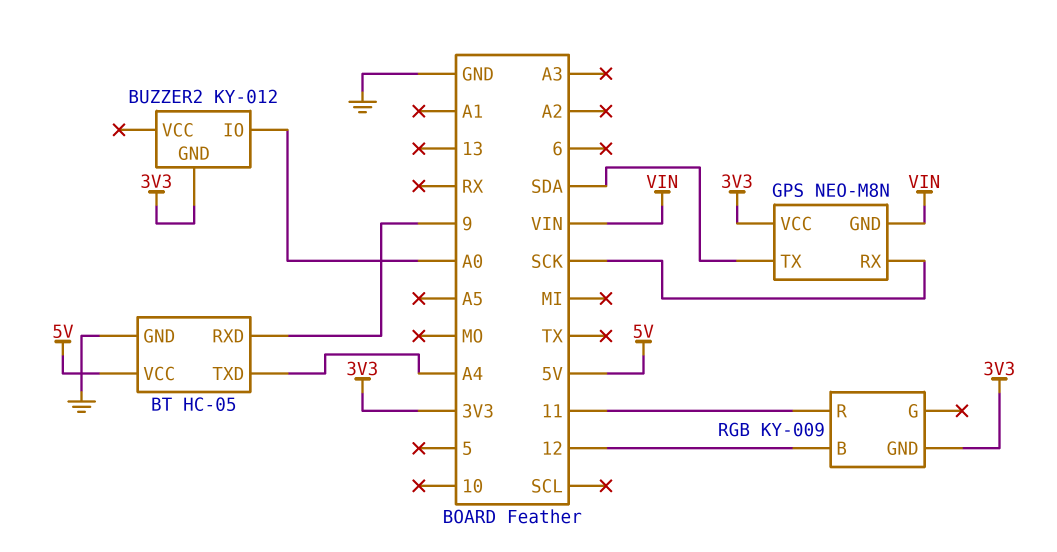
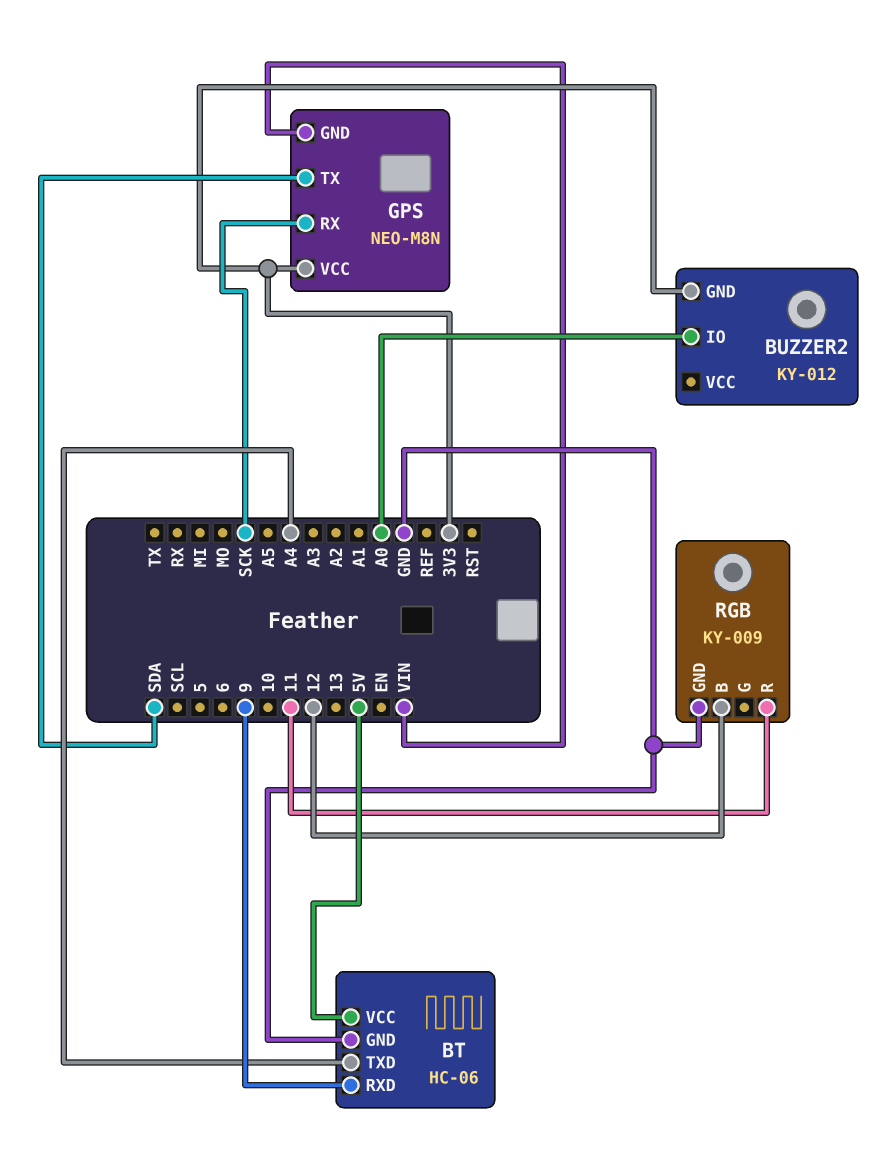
BT: HC-05 -> HC-06
RGB pin GND: 3V3 -> GND

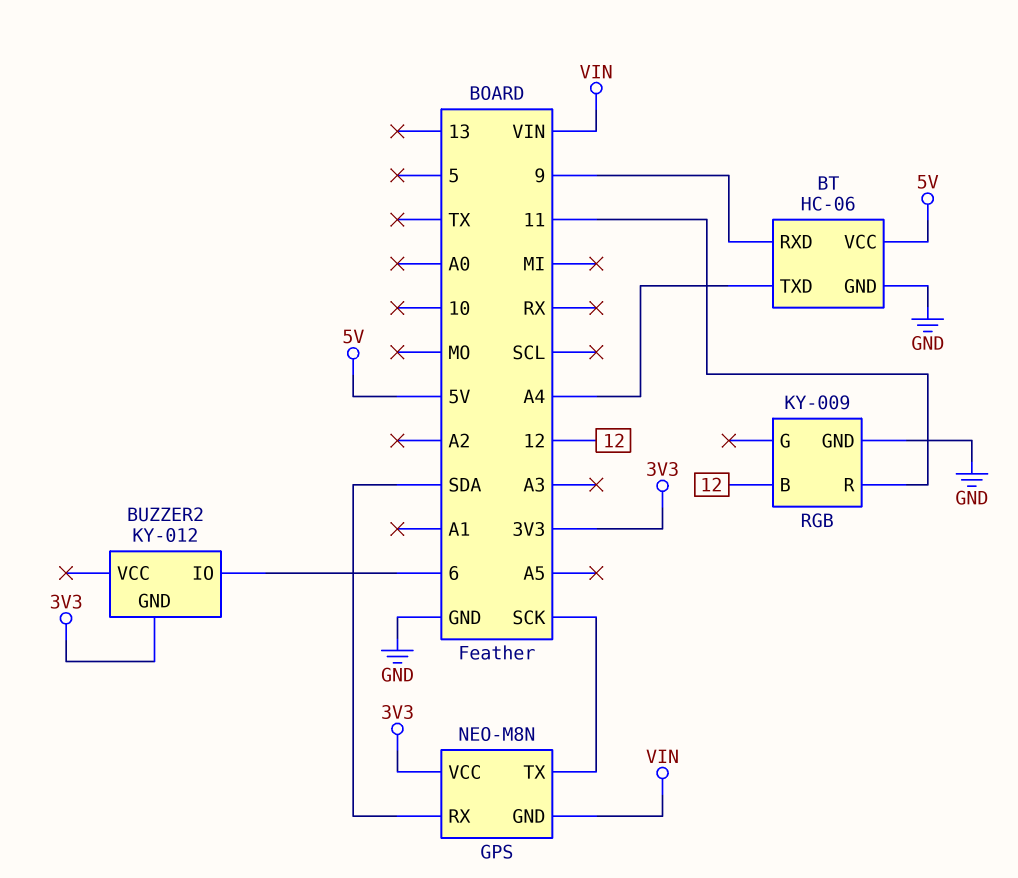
BUZZER2 pin IO: A0 -> 6
GPS pin RX: SCK -> SDA
GPS pin TX: SDA -> SCK

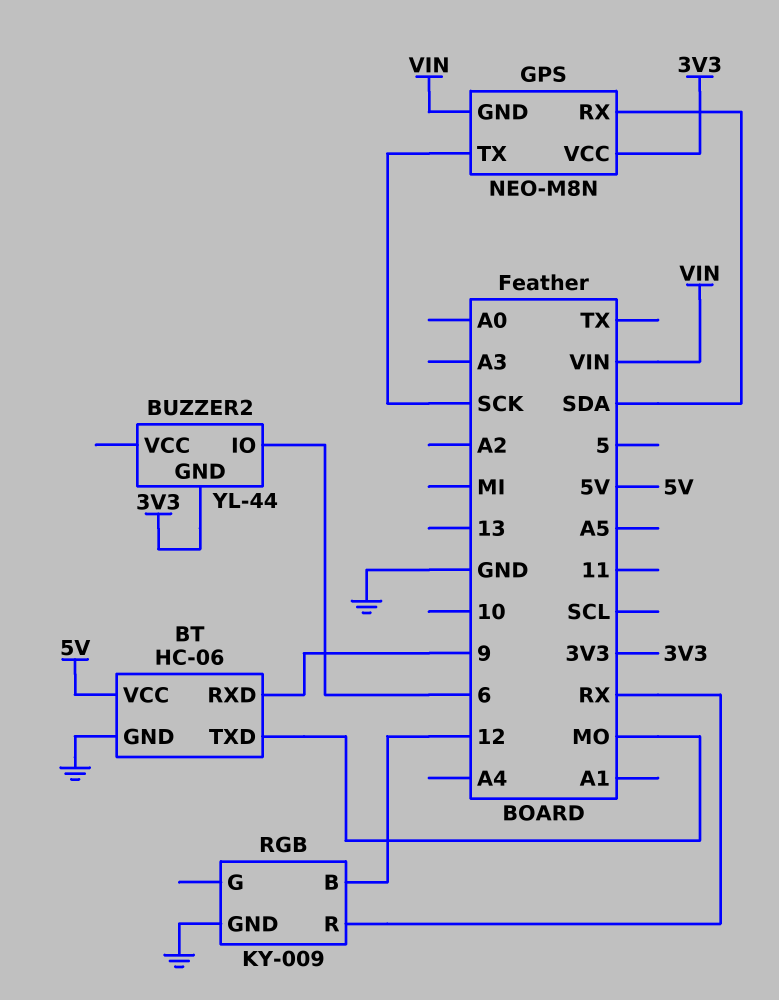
BT pin TXD: A4 -> MO
BUZZER2: KY-012 -> YL-44
RGB pin R: 11 -> RX

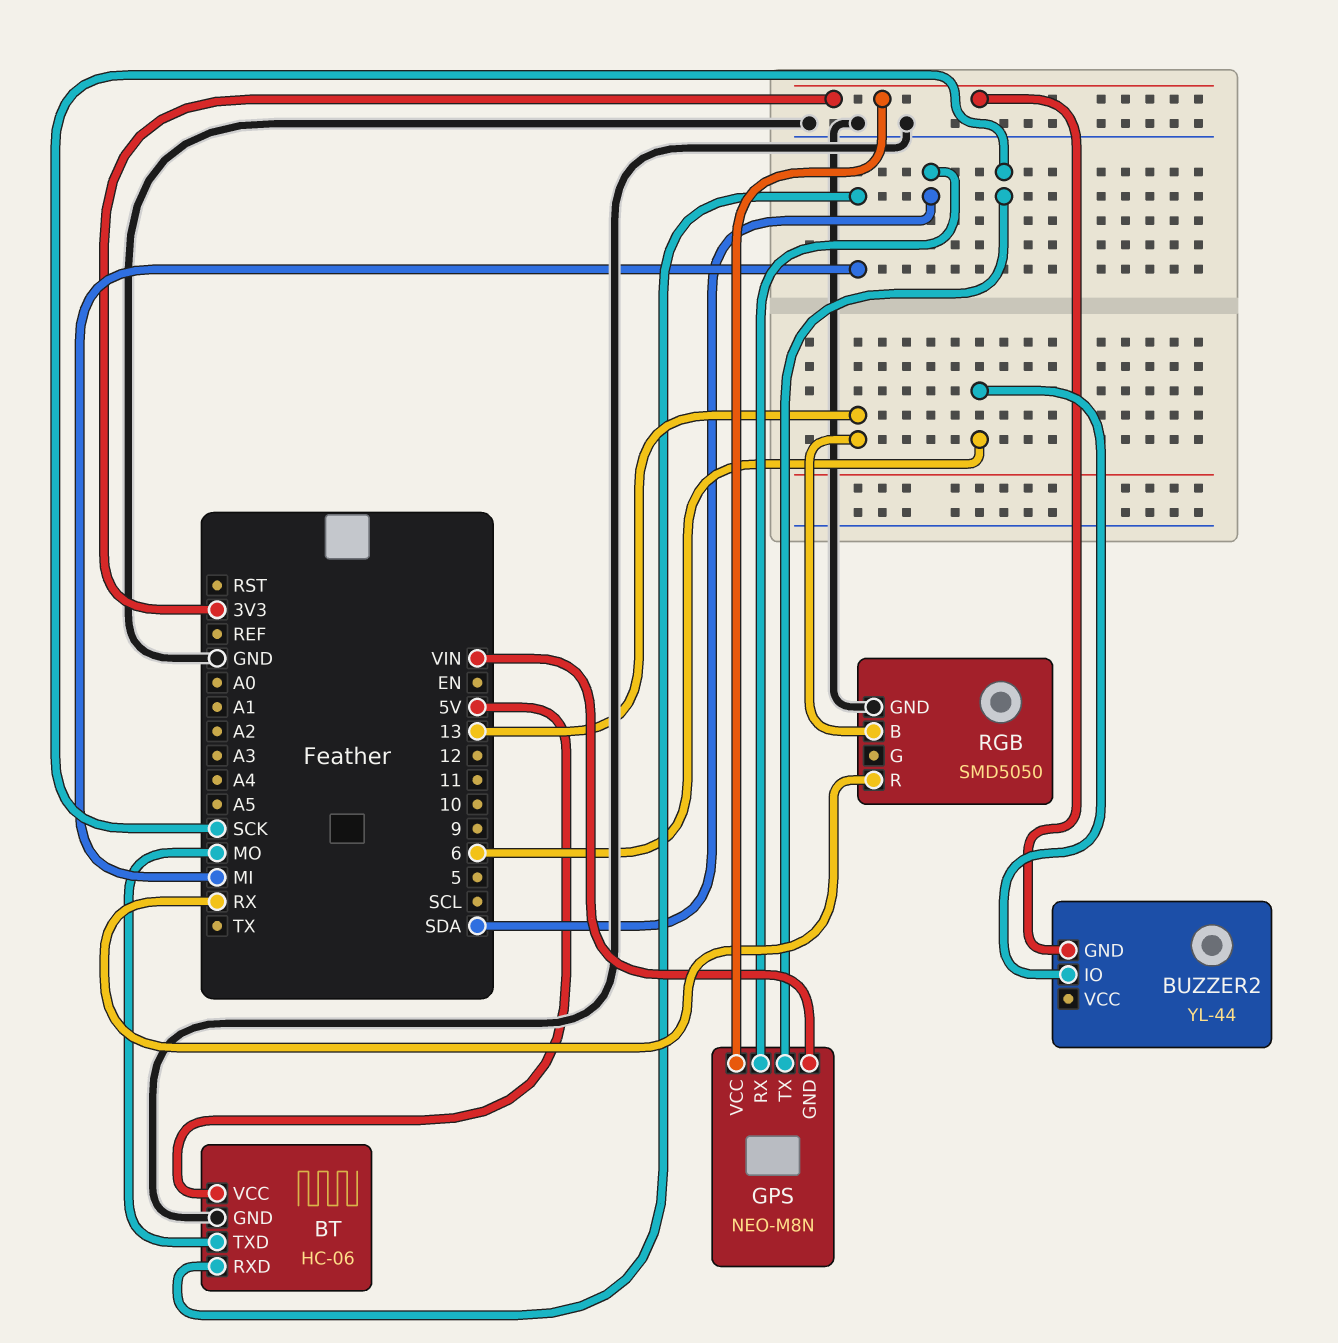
BT pin RXD: 9 -> MI
RGB: KY-009 -> SMD5050
RGB pin B: 12 -> 13

